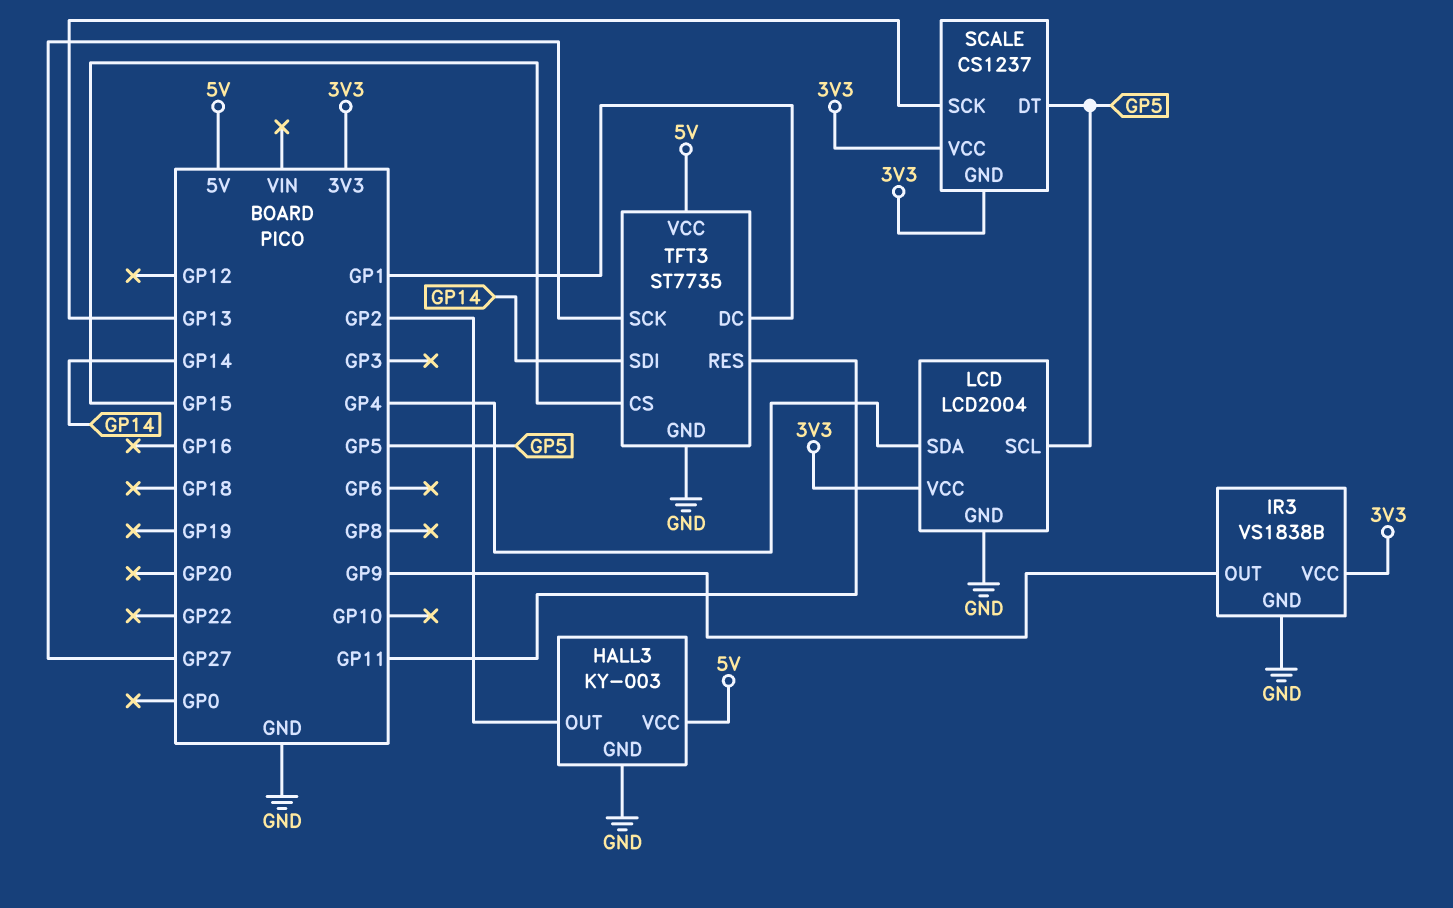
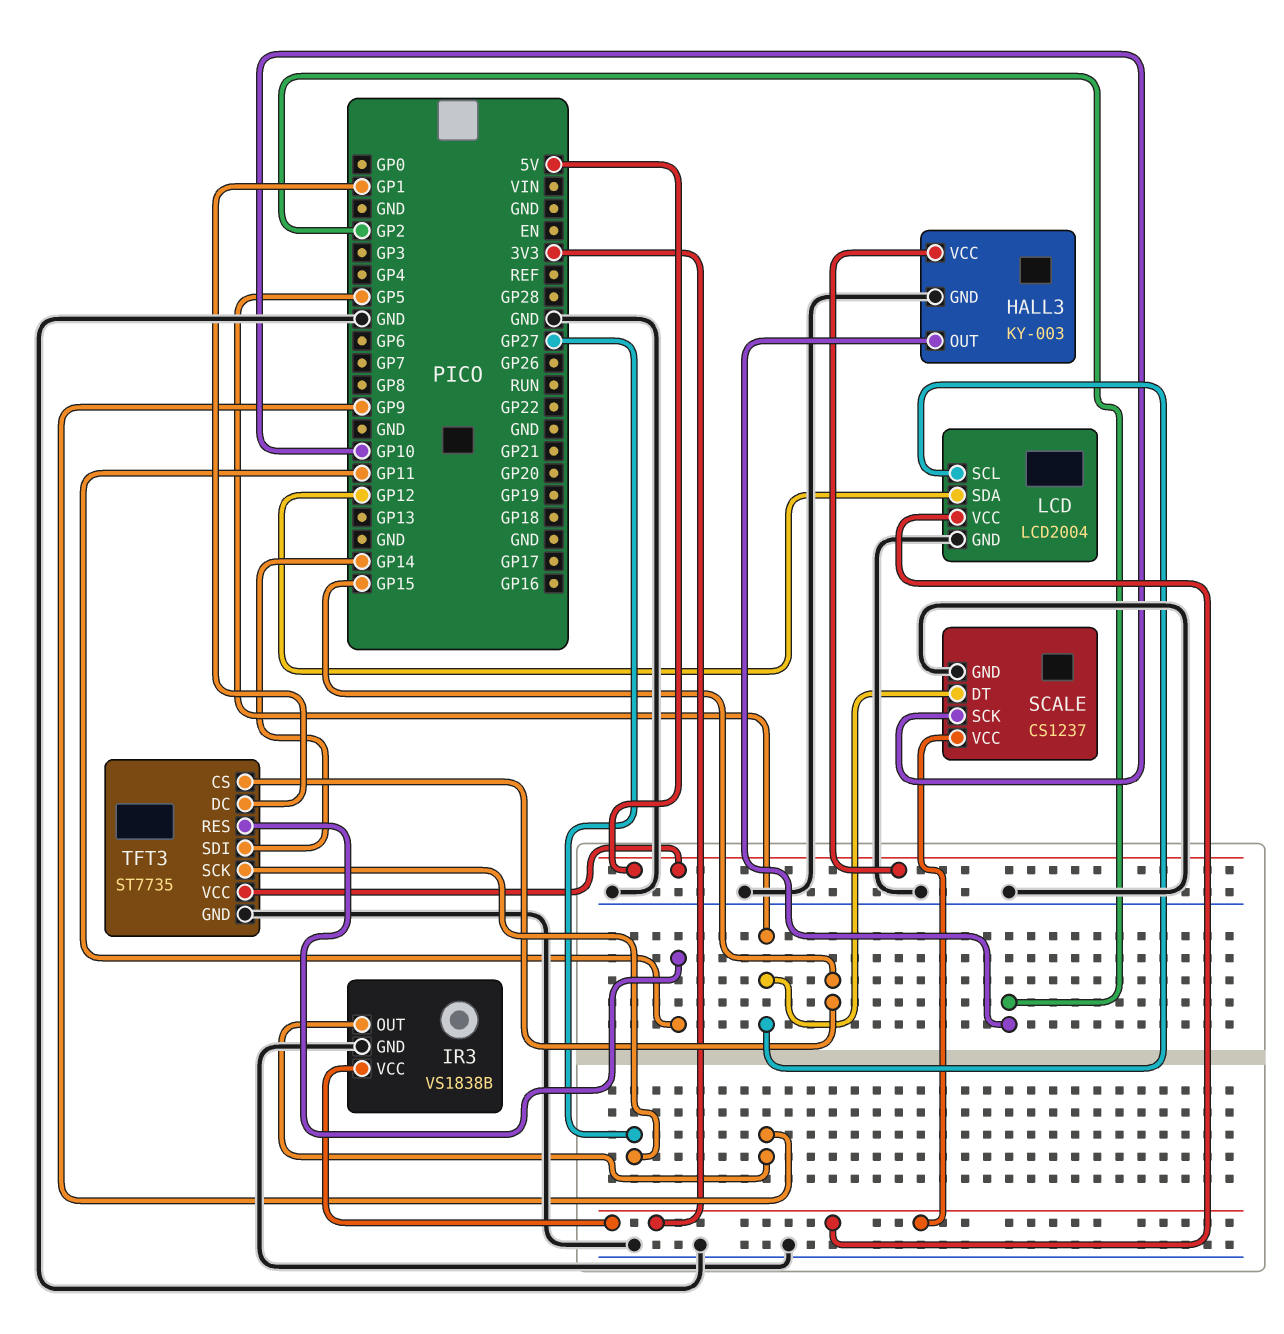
LCD pin SDA: GP4 -> GP12
SCALE pin GND: 3V3 -> GND
SCALE pin SCK: GP13 -> GP10

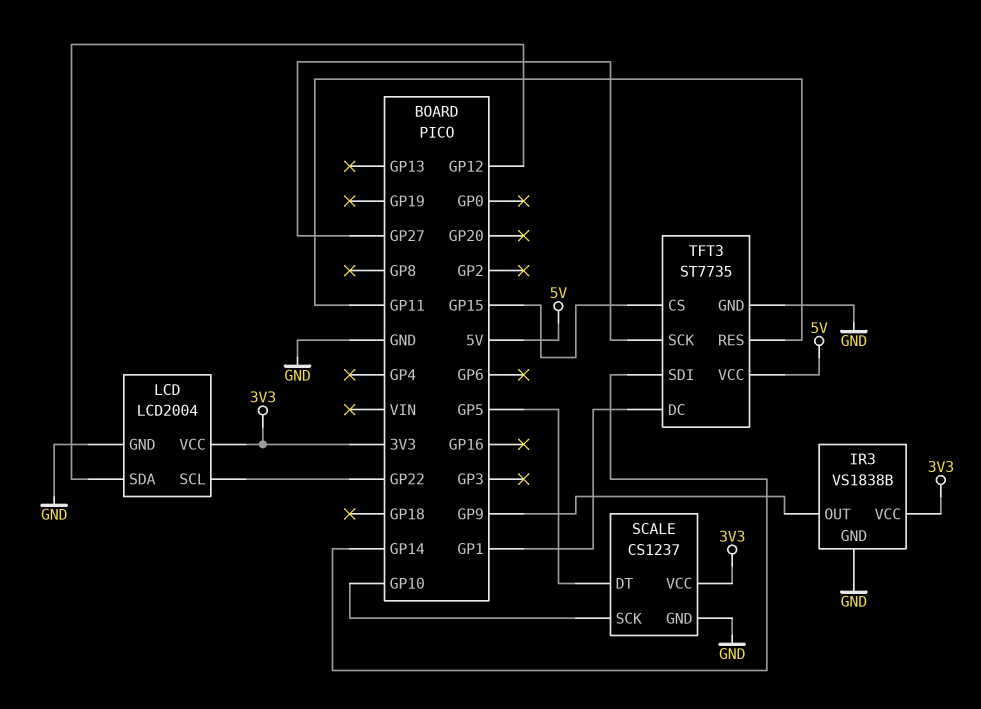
HALL3: KY-003 -> none
HALL3 pin GND: GND -> none
HALL3 pin OUT: GP2 -> none
HALL3 pin VCC: 5V -> none
LCD pin SCL: GP5 -> GP22

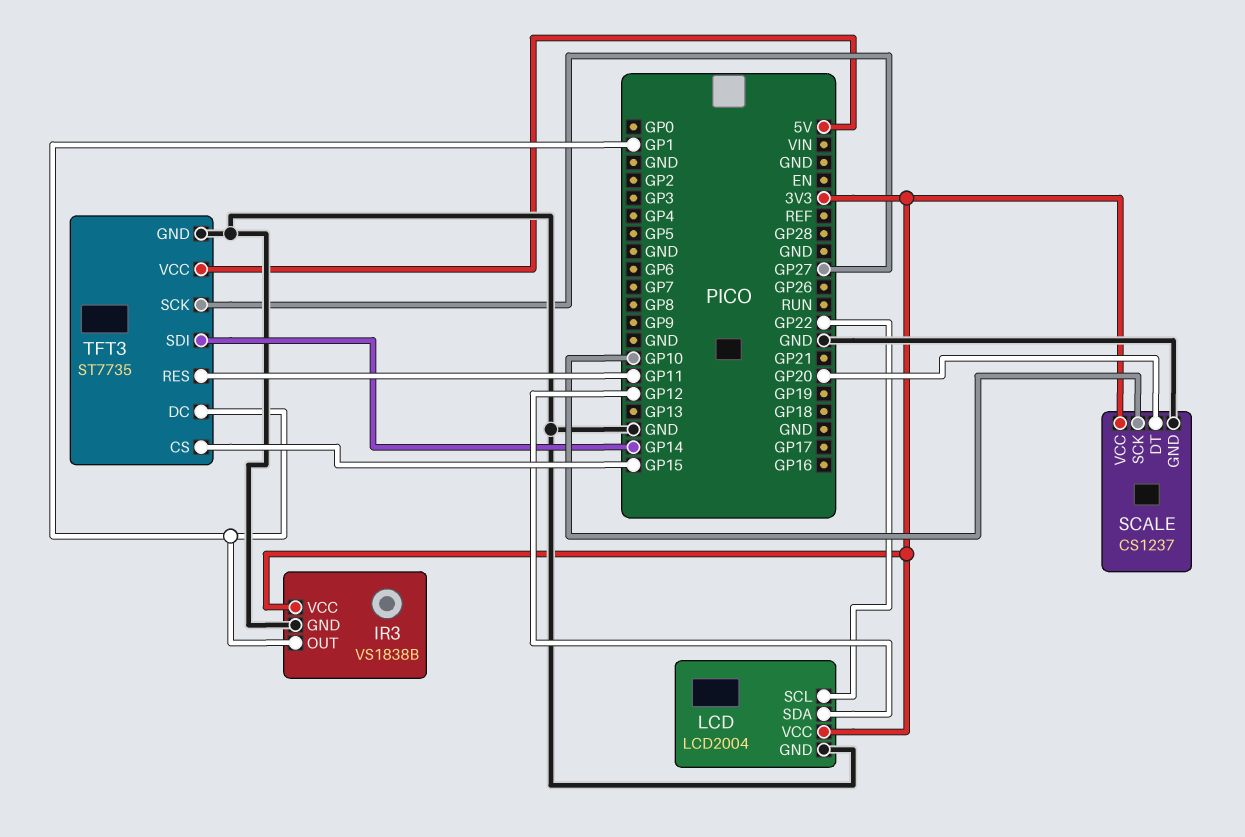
IR3 pin OUT: GP9 -> GP1
SCALE pin DT: GP5 -> GP20

